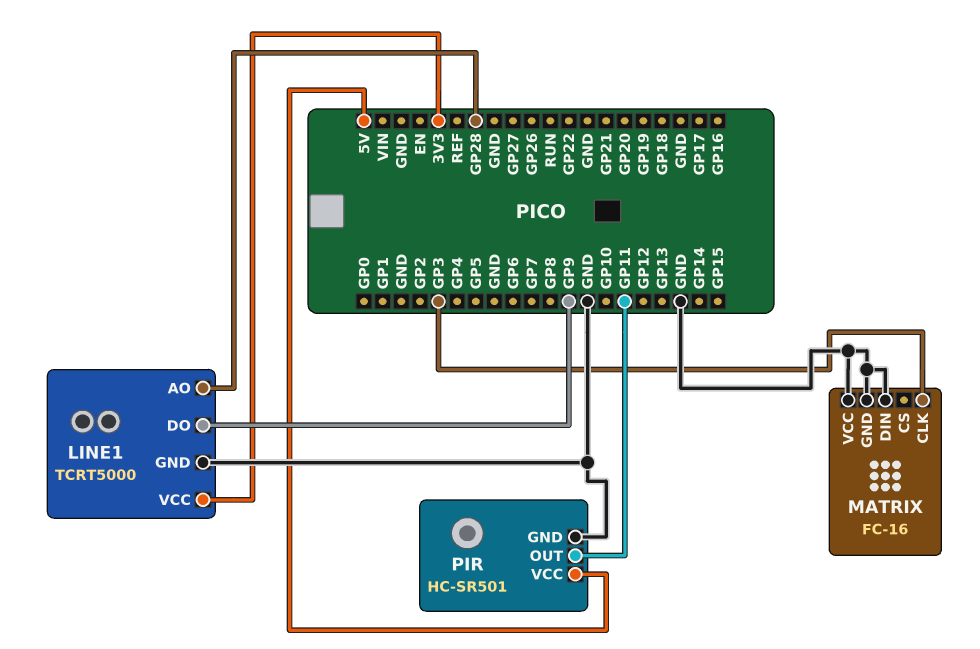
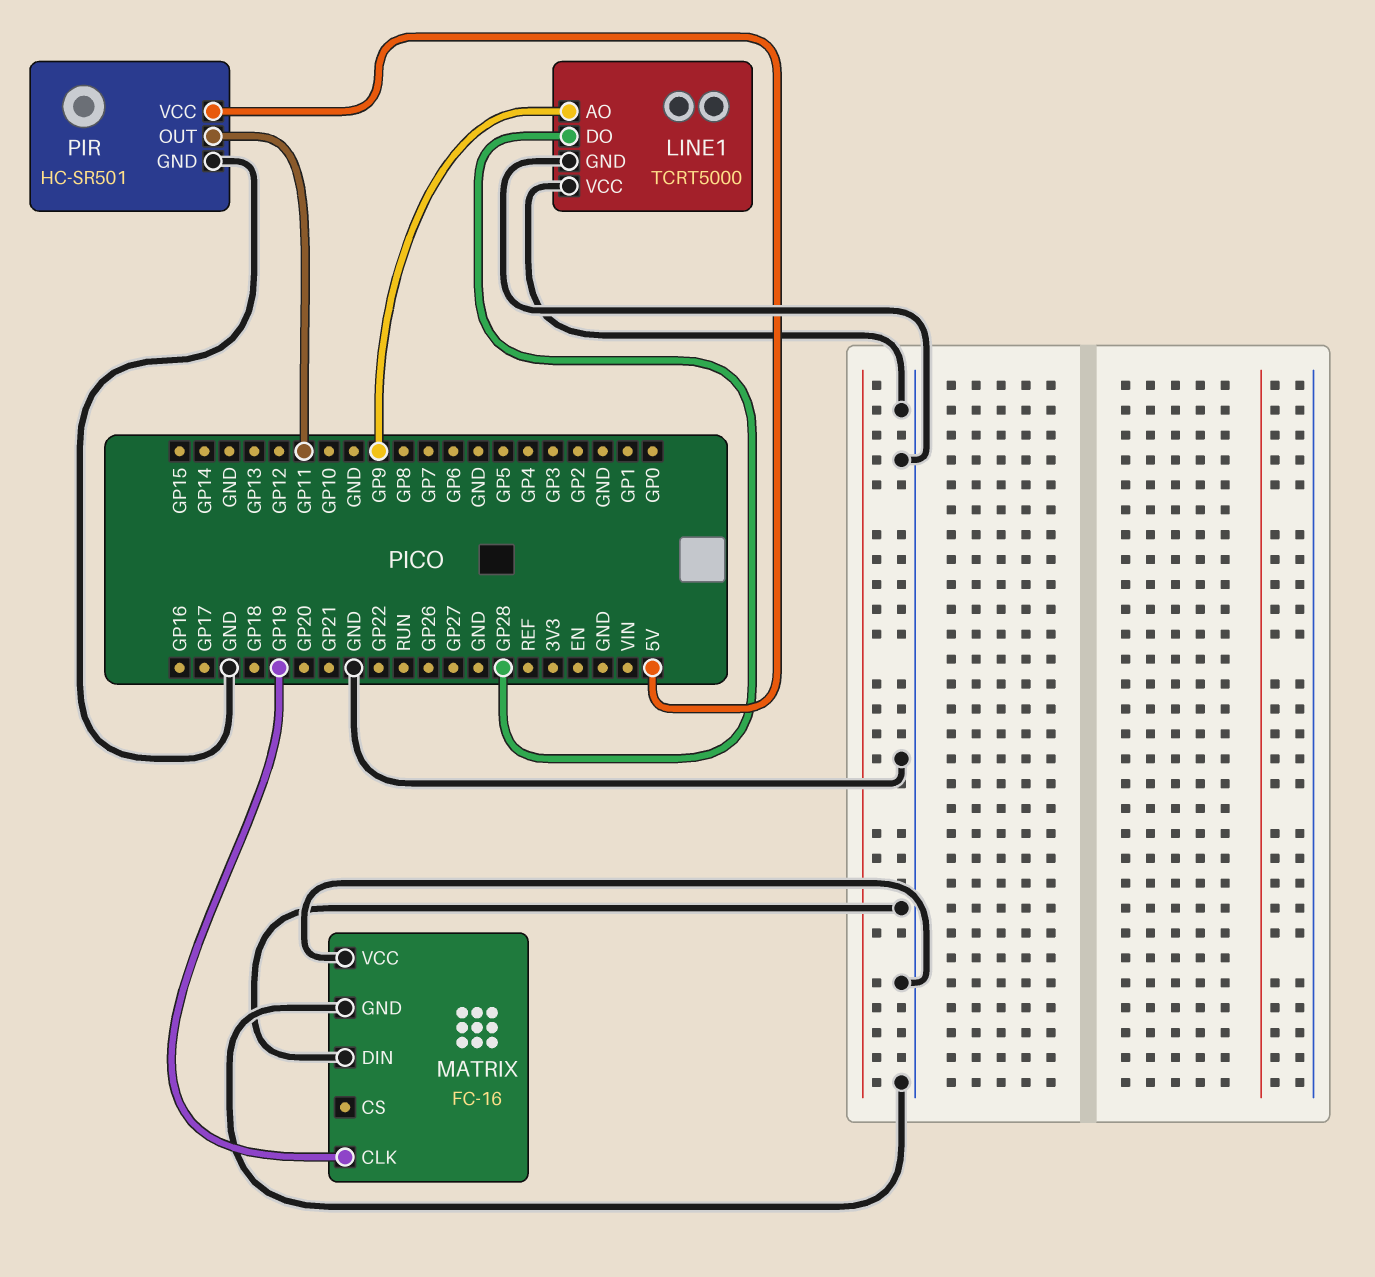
LINE1 pin AO: GP28 -> GP9
LINE1 pin DO: GP9 -> GP28
LINE1 pin VCC: 3V3 -> GND
MATRIX pin CLK: GP3 -> GP19

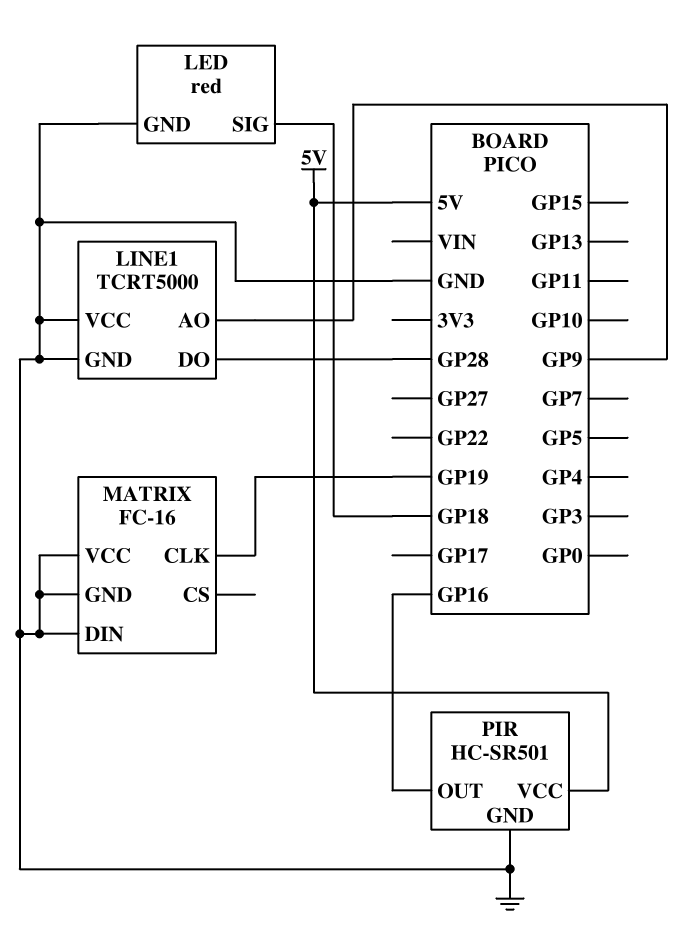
LED: none -> red
LED pin GND: none -> GND
LED pin SIG: none -> GP18
PIR pin OUT: GP11 -> GP16

